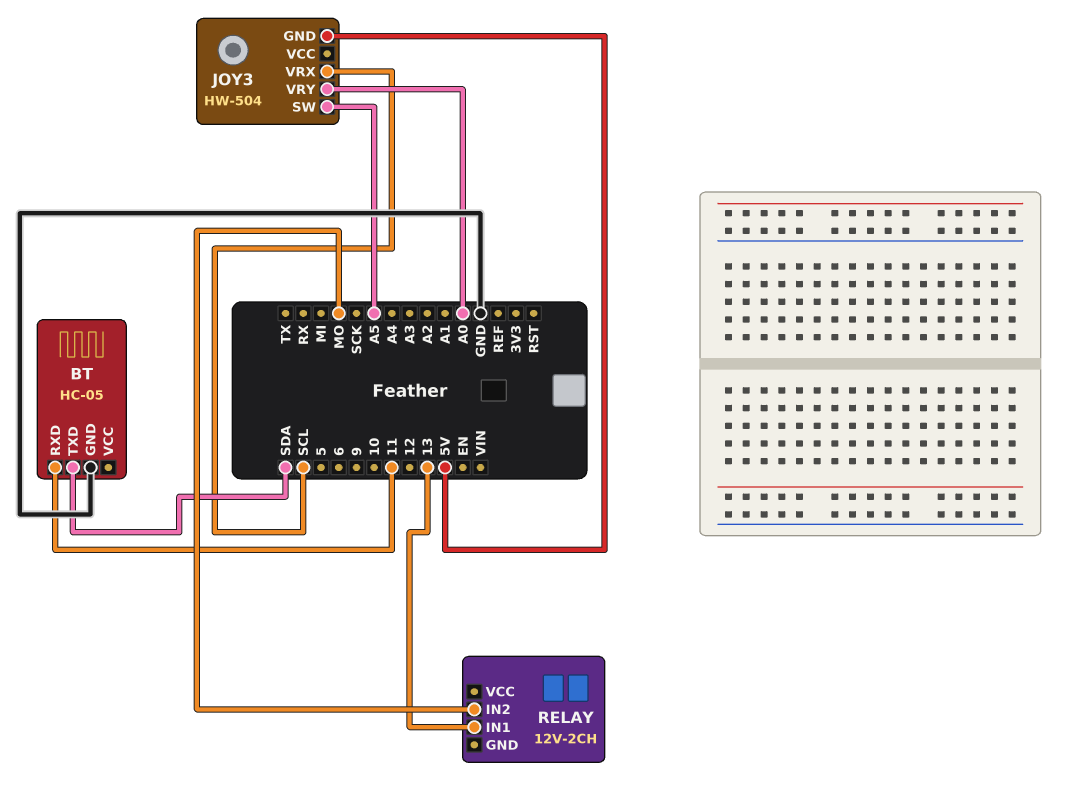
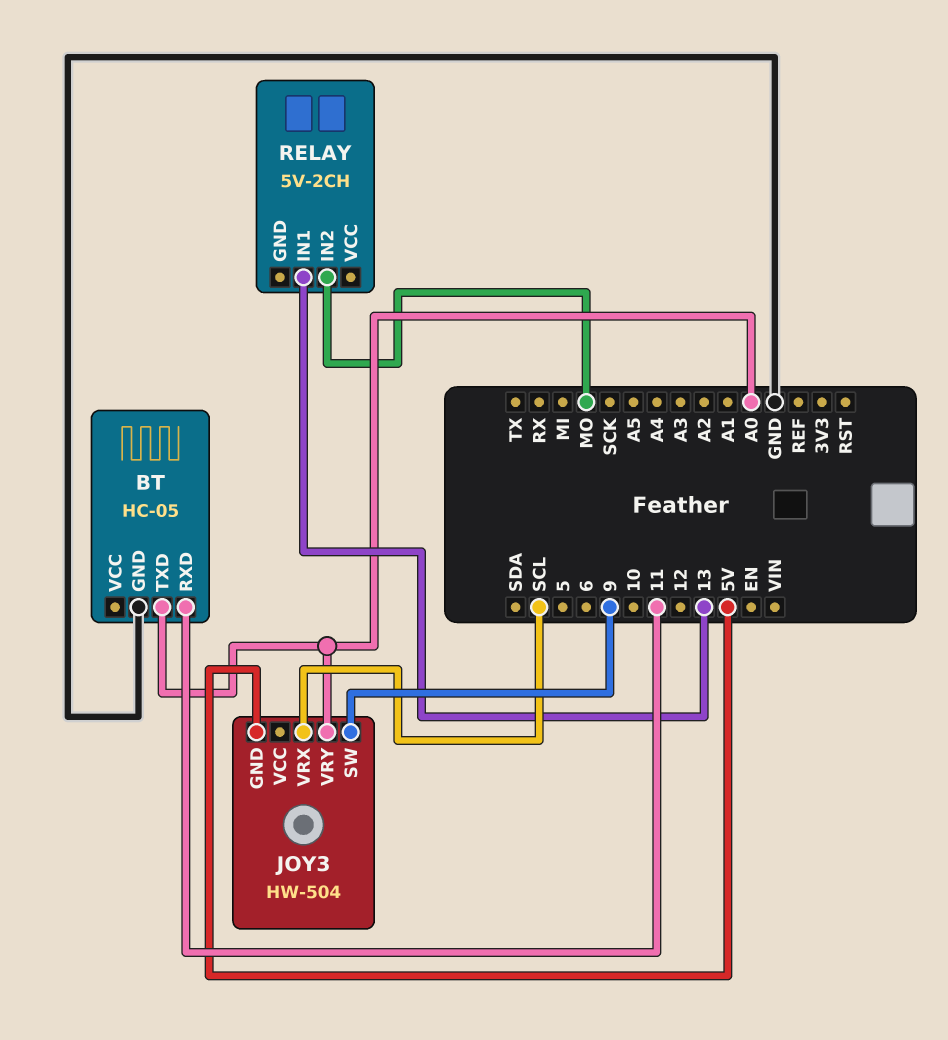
BT pin TXD: SDA -> A0
JOY3 pin SW: A5 -> 9
RELAY: 12V-2CH -> 5V-2CH

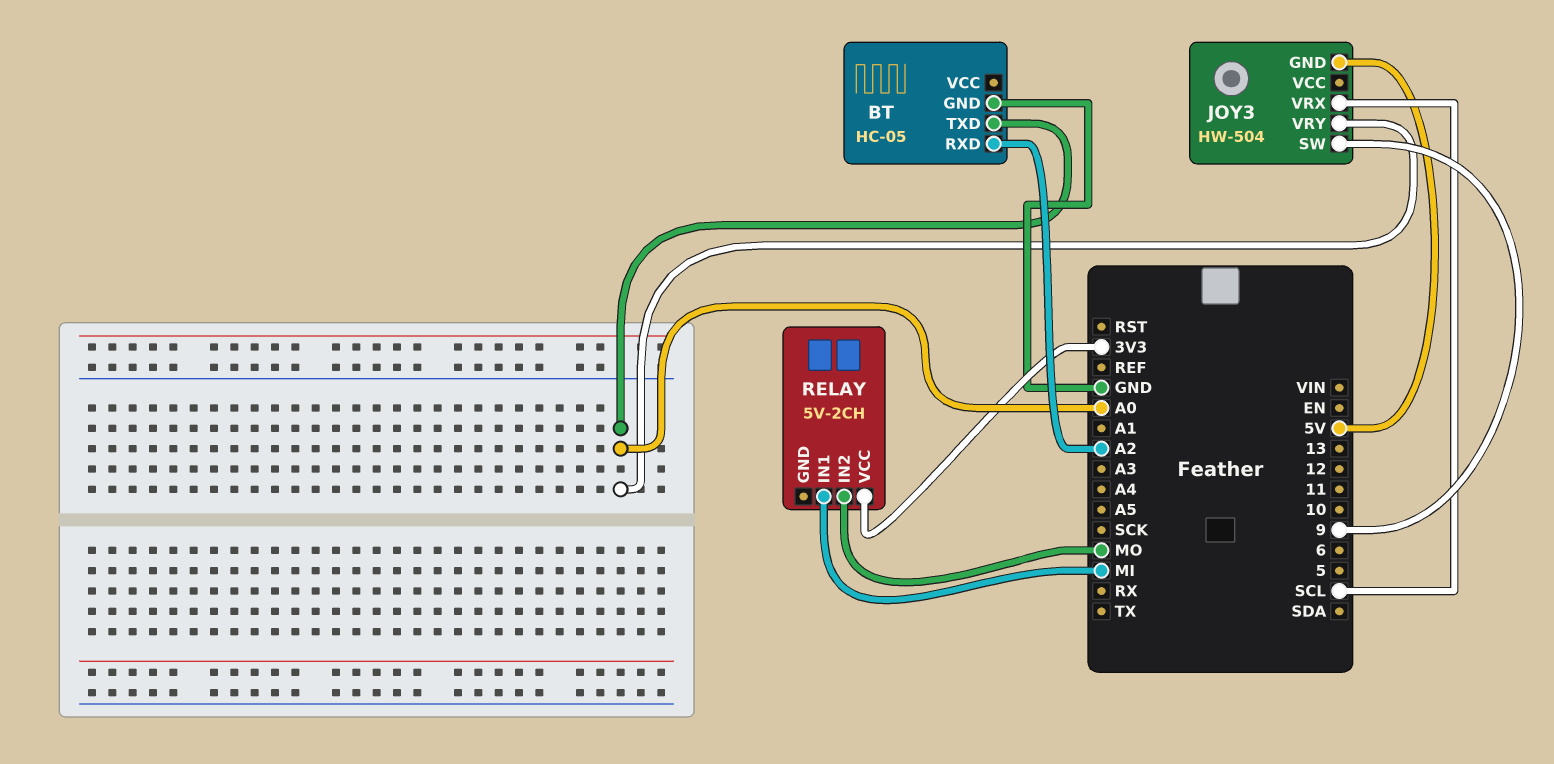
BT pin RXD: 11 -> A2
RELAY pin IN1: 13 -> MI
RELAY pin VCC: none -> 3V3

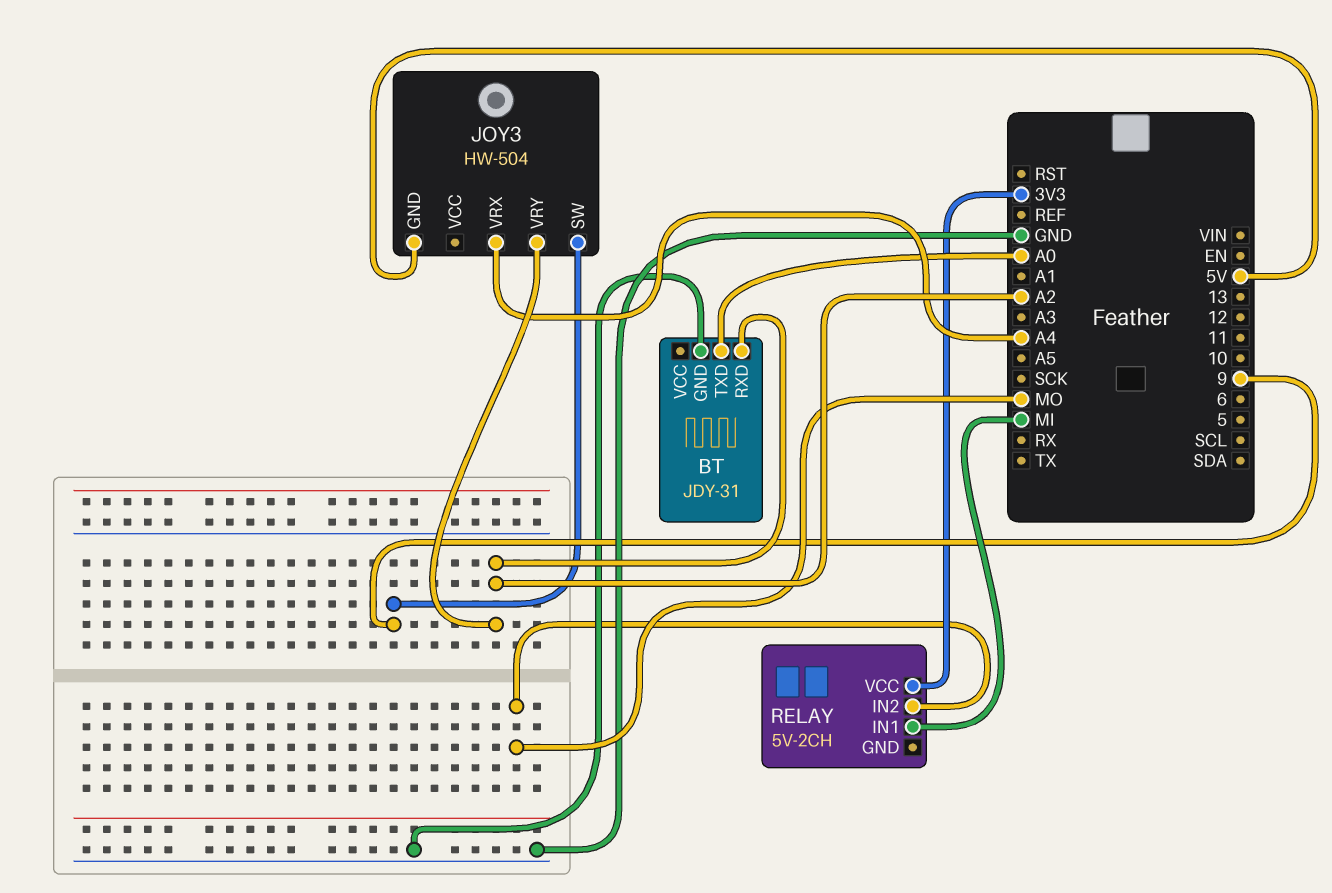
BT: HC-05 -> JDY-31
JOY3 pin VRX: SCL -> A4
JOY3 pin VRY: A0 -> A2

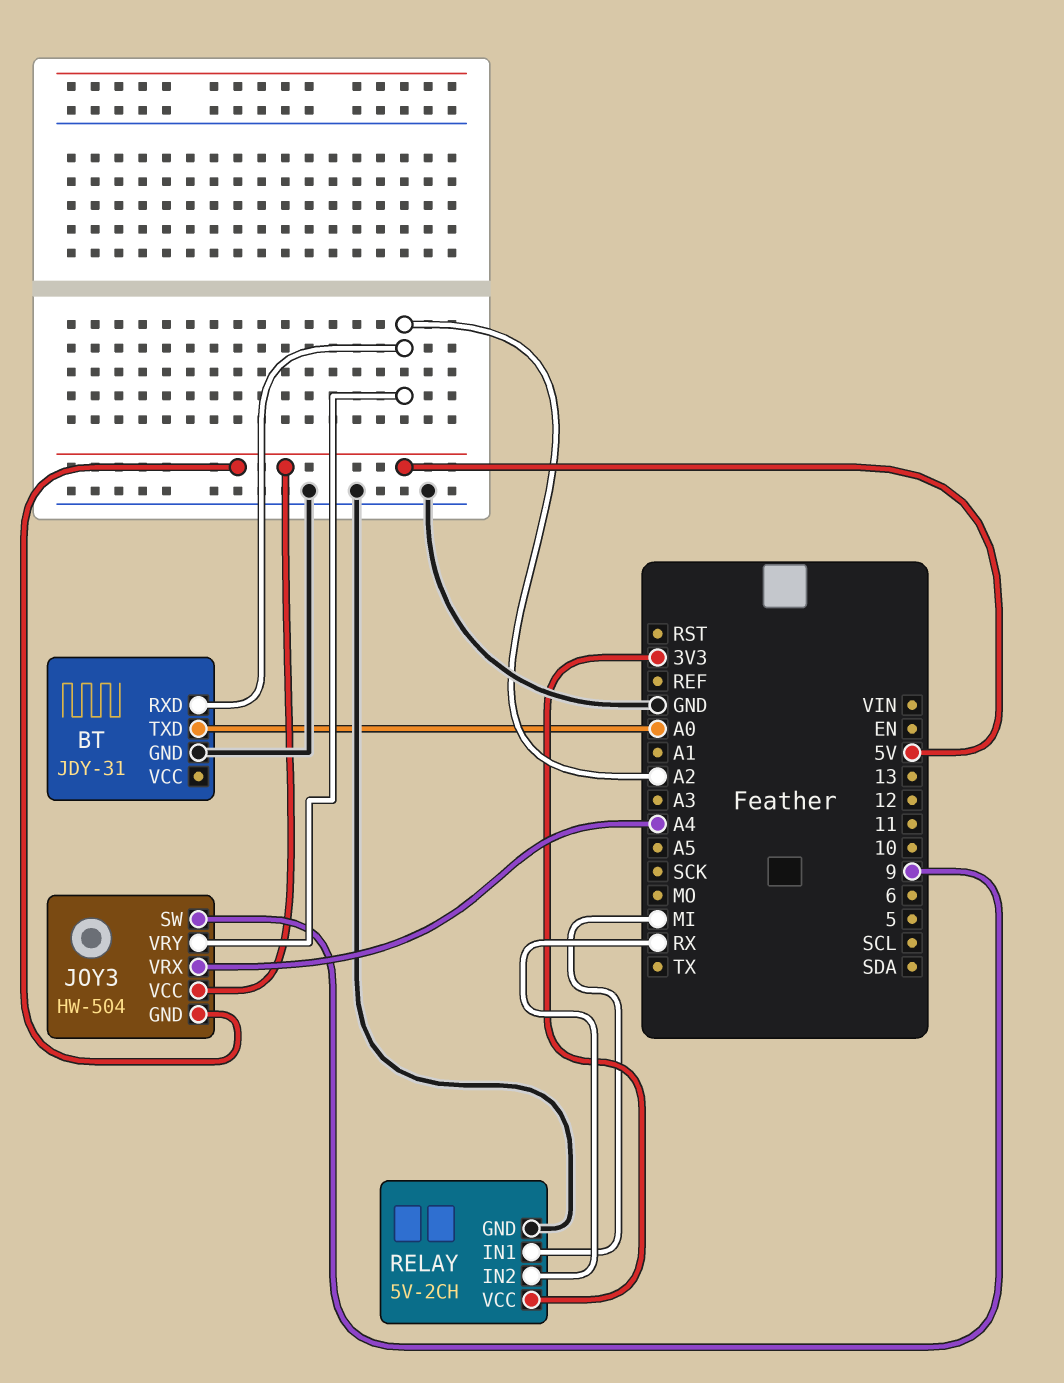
JOY3 pin VCC: none -> 5V
RELAY pin GND: none -> GND
RELAY pin IN2: MO -> RX

